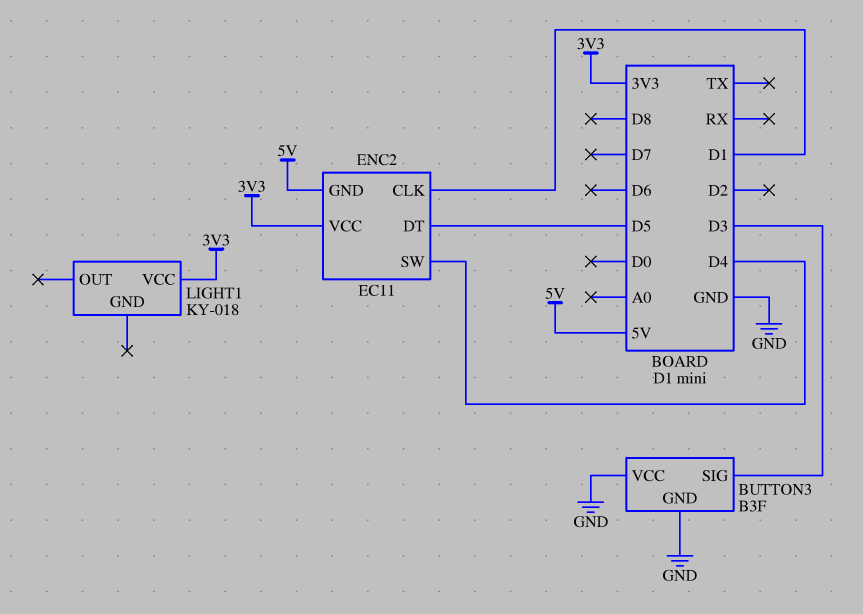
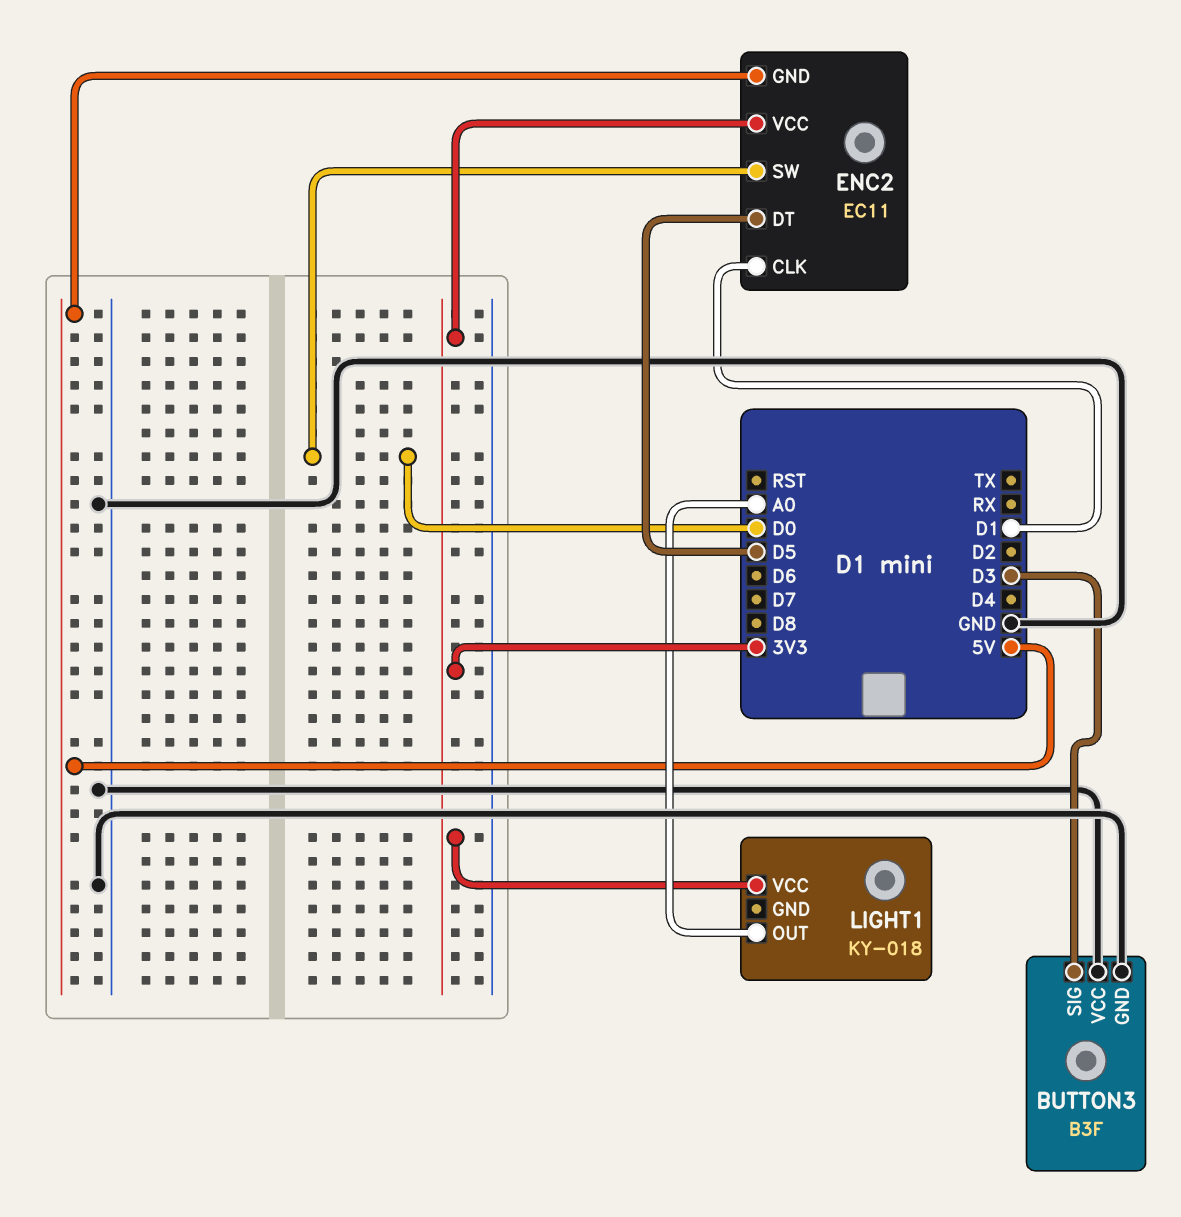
ENC2 pin SW: D4 -> D0
LIGHT1 pin OUT: none -> A0

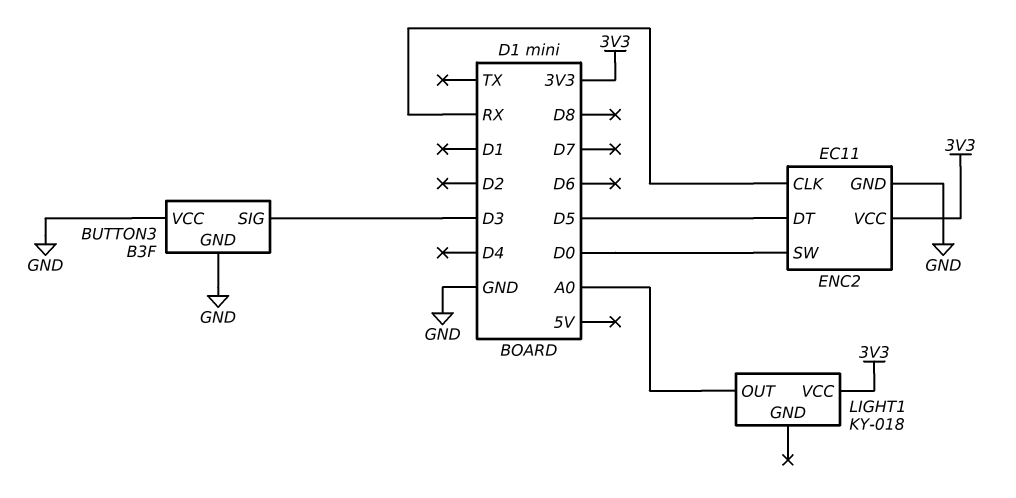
ENC2 pin CLK: D1 -> RX
ENC2 pin GND: 5V -> GND

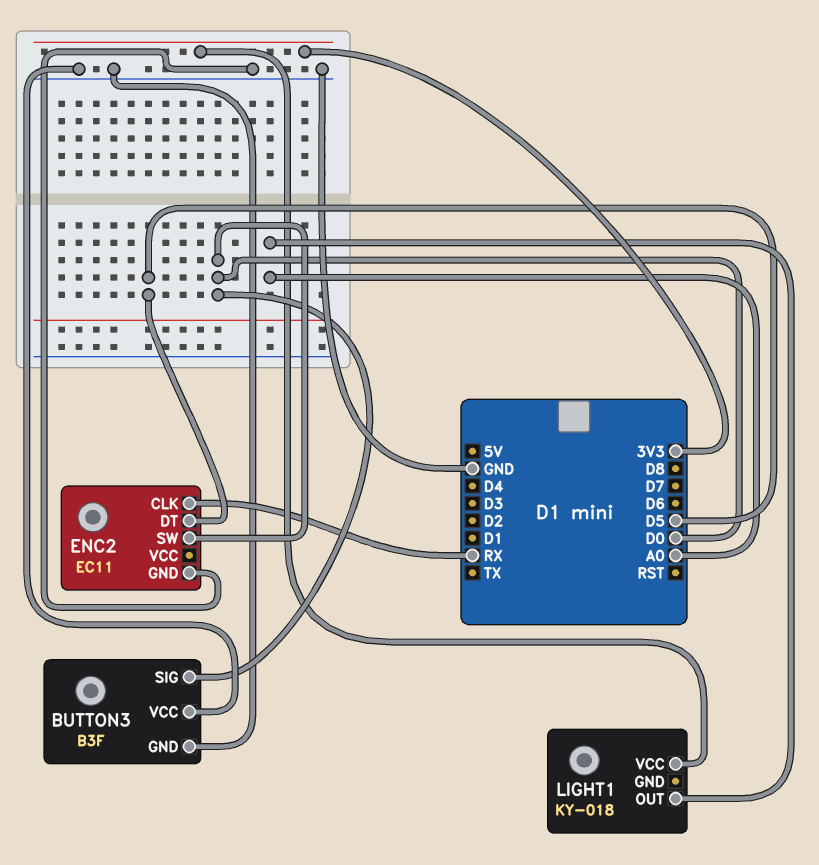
BUTTON3 pin SIG: D3 -> D0
ENC2 pin VCC: 3V3 -> none

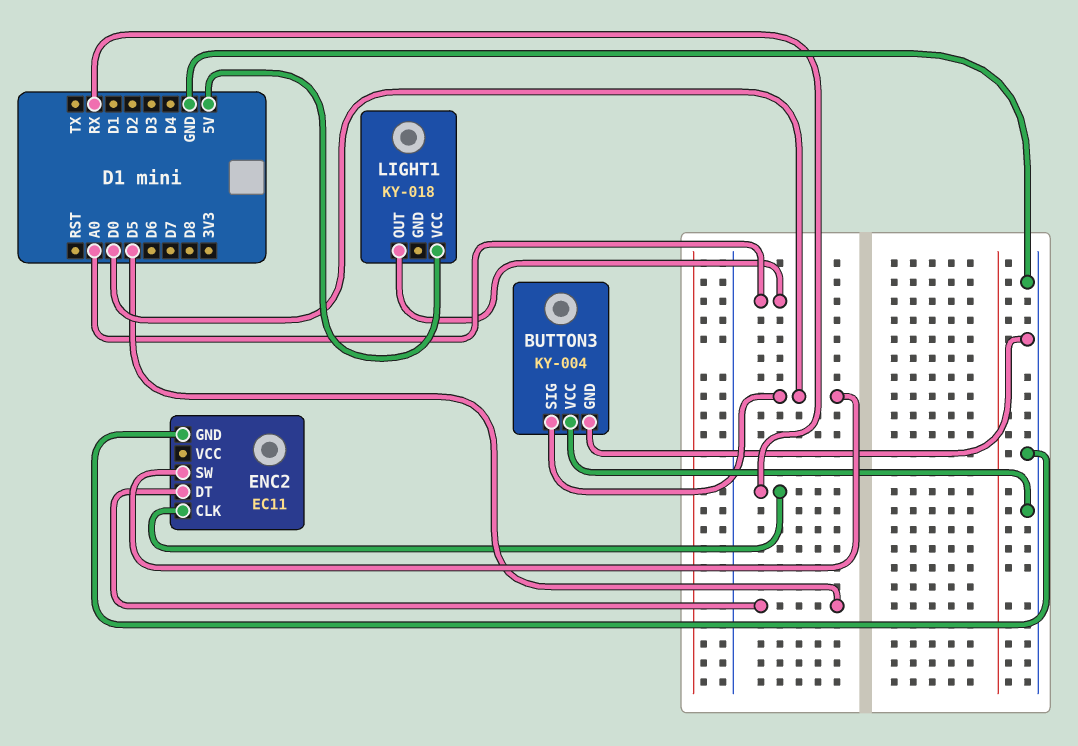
BUTTON3: B3F -> KY-004
LIGHT1 pin VCC: 3V3 -> 5V

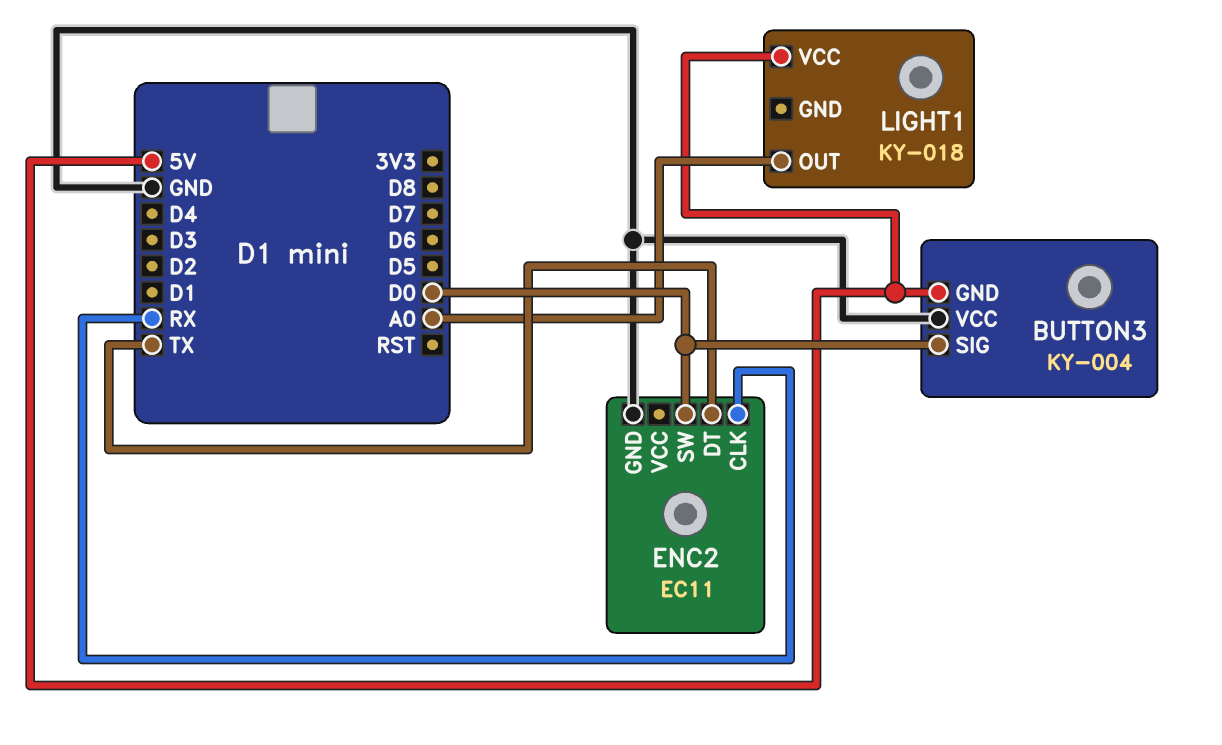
BUTTON3 pin GND: GND -> 5V
ENC2 pin DT: D5 -> TX

